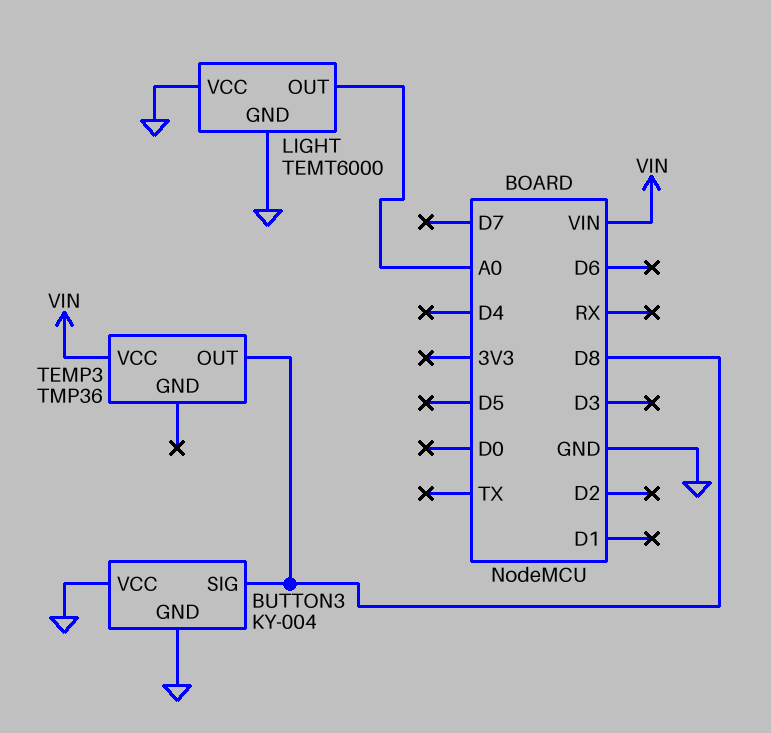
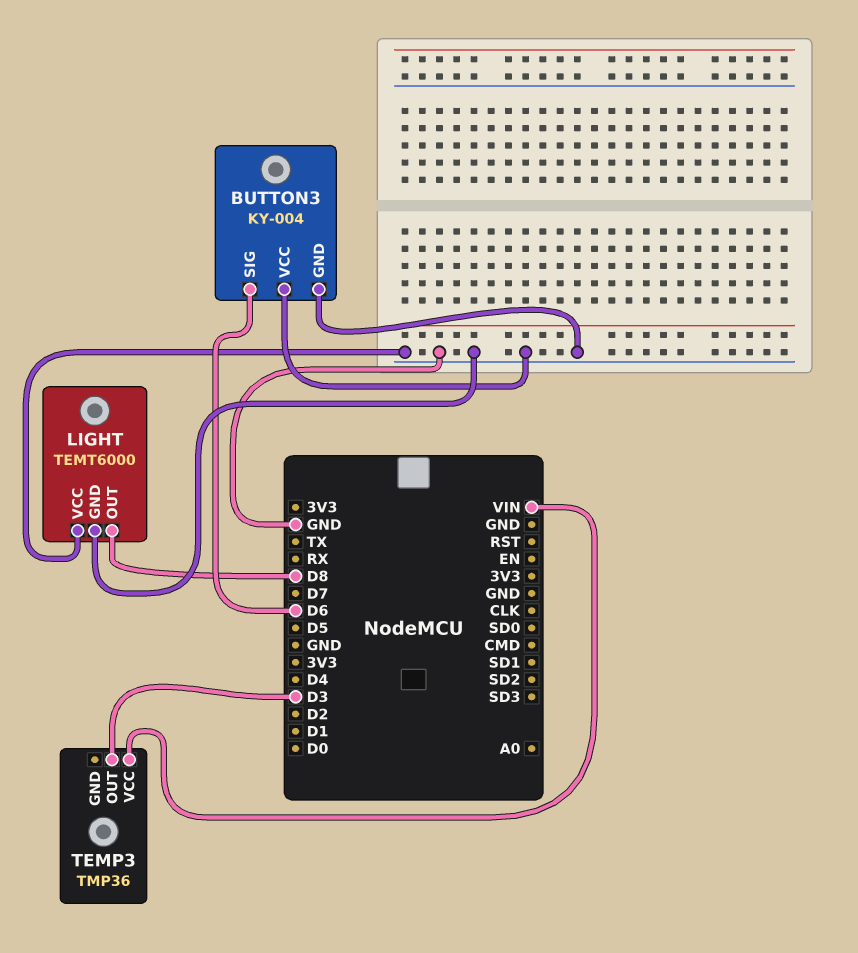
BUTTON3 pin SIG: D8 -> D6
LIGHT pin OUT: A0 -> D8
TEMP3 pin OUT: D8 -> D3

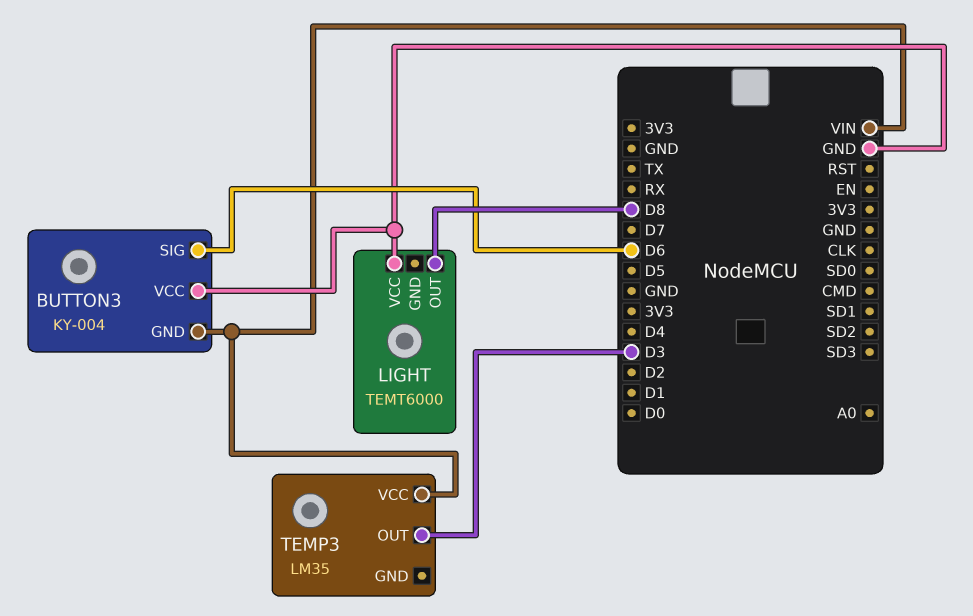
BUTTON3 pin GND: GND -> VIN
LIGHT pin GND: GND -> none
TEMP3: TMP36 -> LM35

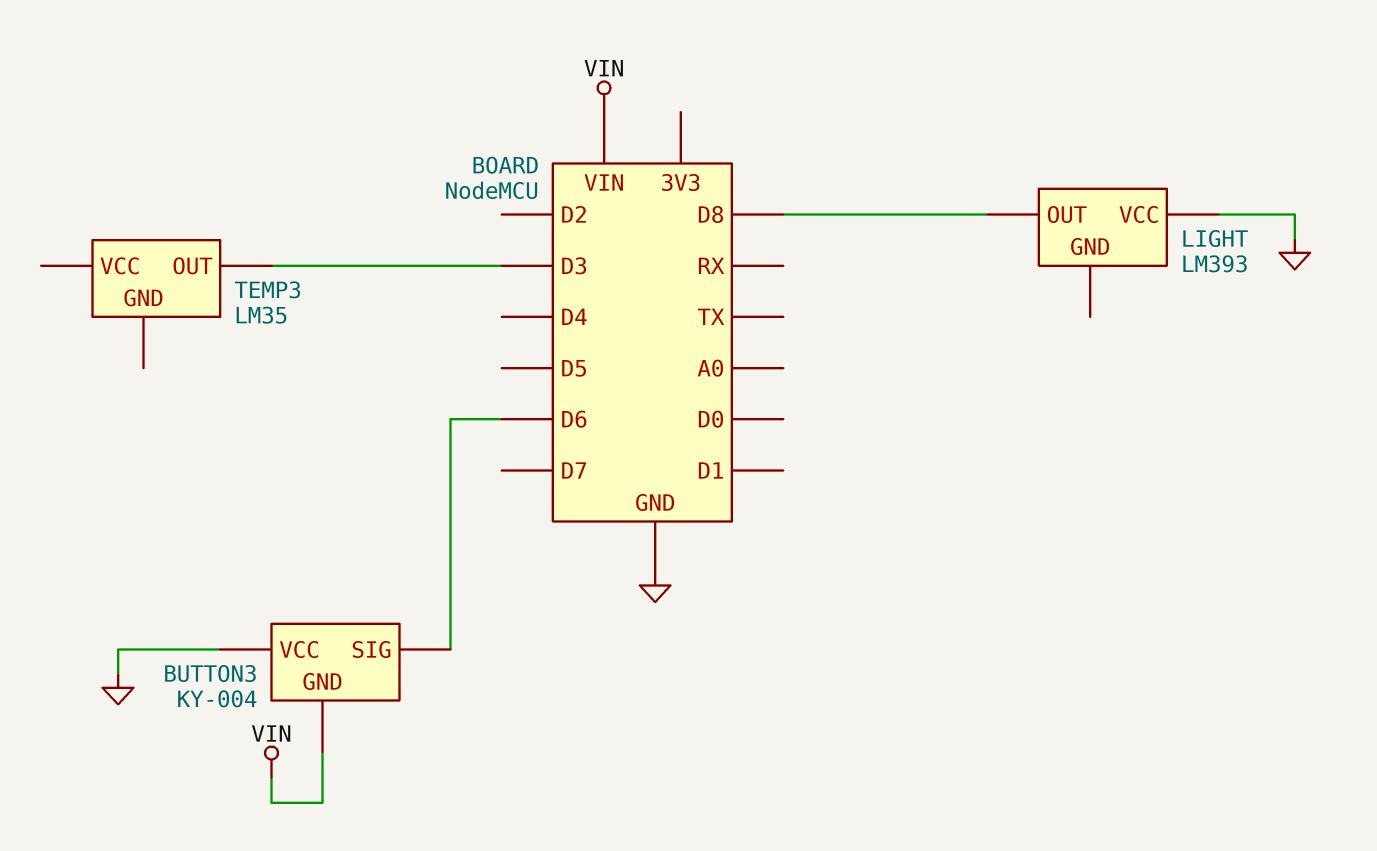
LIGHT: TEMT6000 -> LM393
TEMP3 pin VCC: VIN -> none

